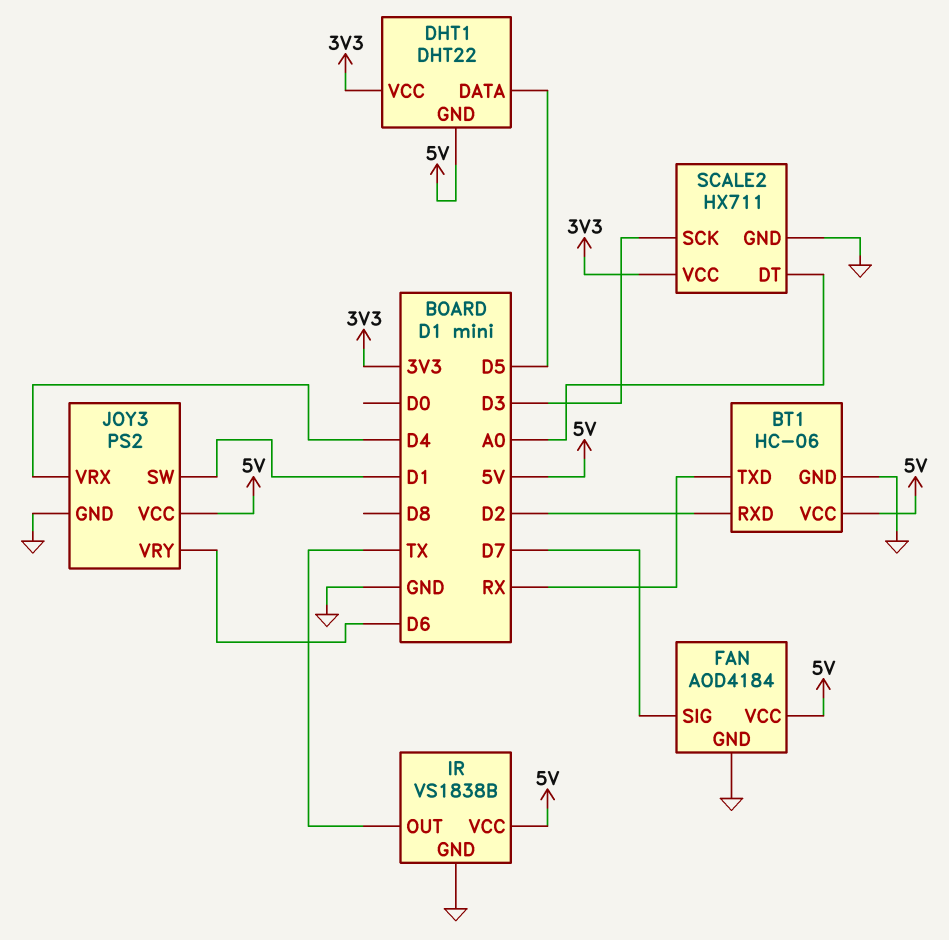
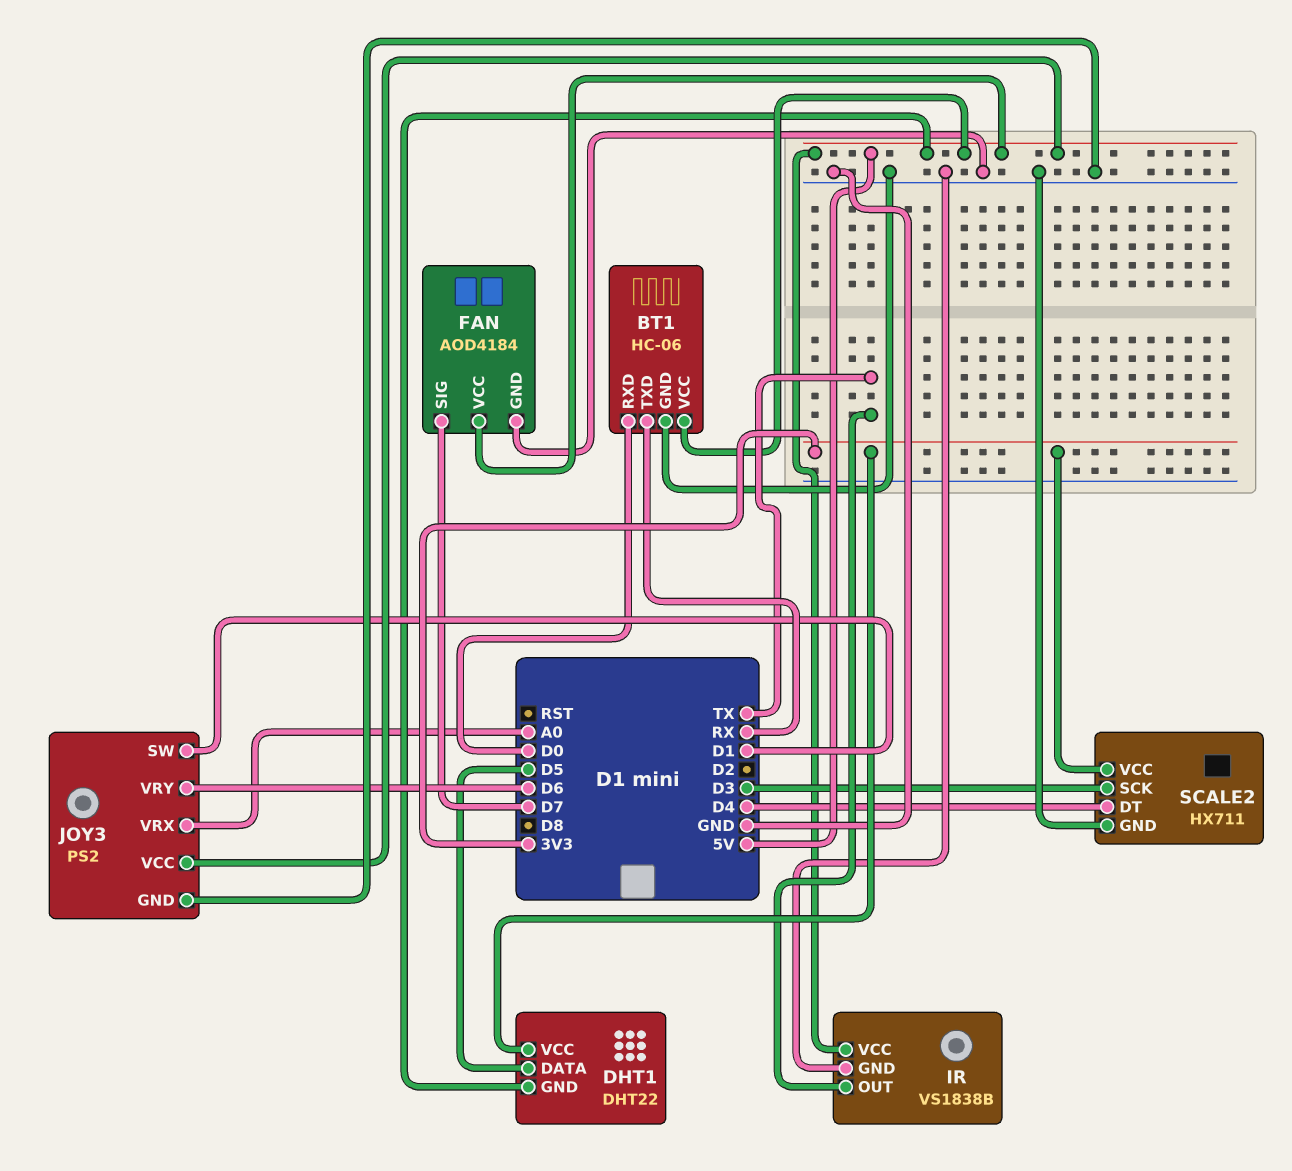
BT1 pin RXD: D2 -> D0
JOY3 pin VRX: D4 -> A0
SCALE2 pin DT: A0 -> D4

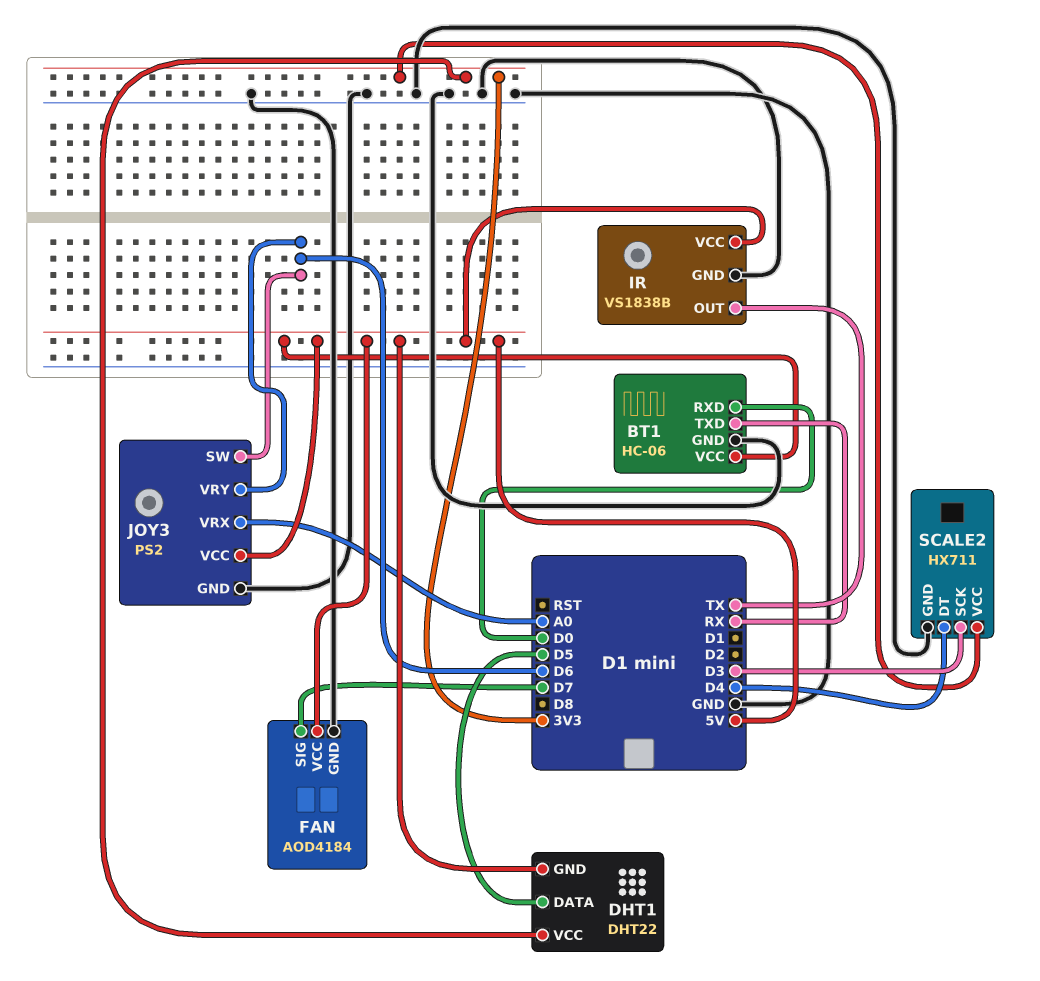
JOY3 pin SW: D1 -> D6

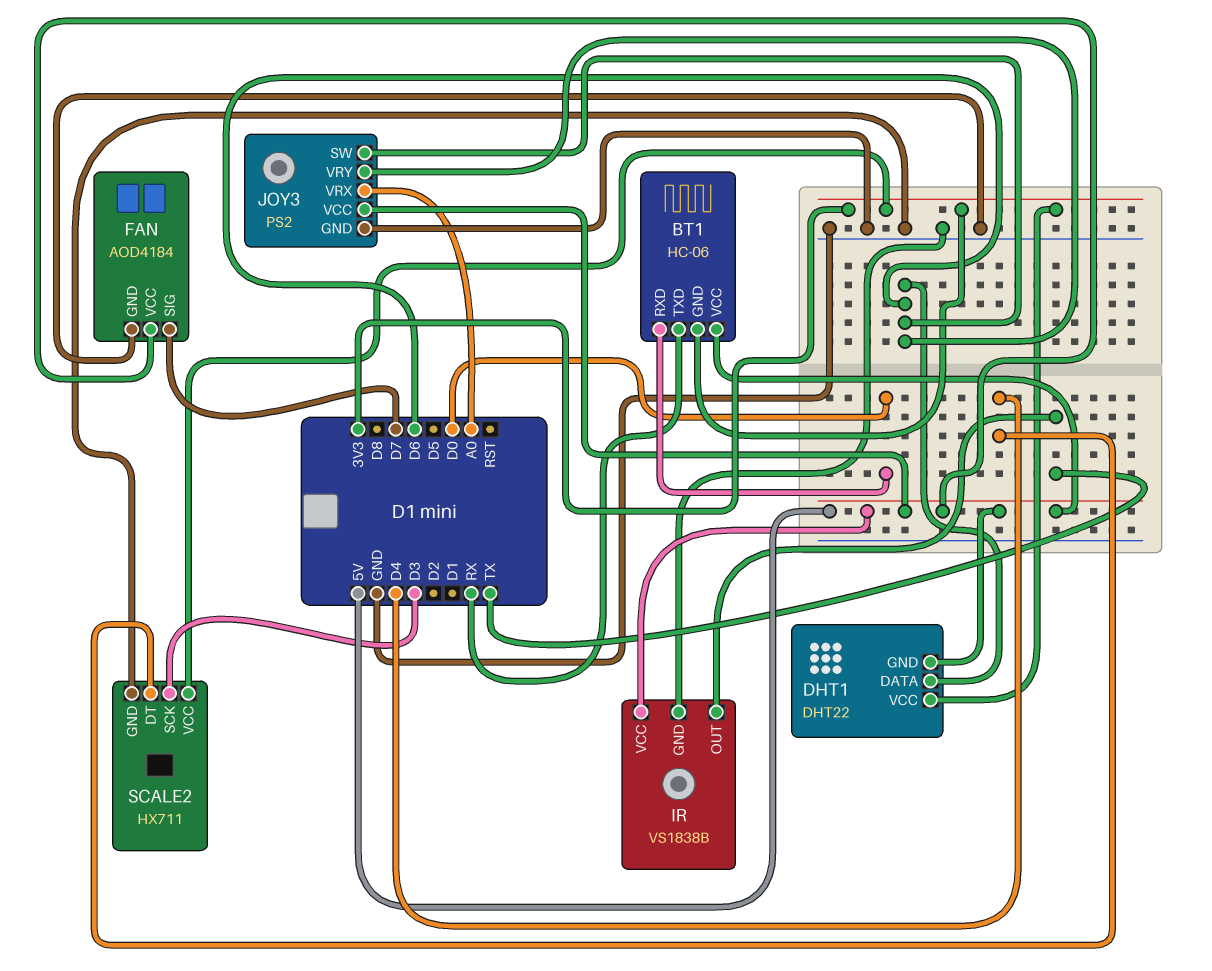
BT1 pin GND: GND -> 3V3
DHT1 pin DATA: D5 -> D6

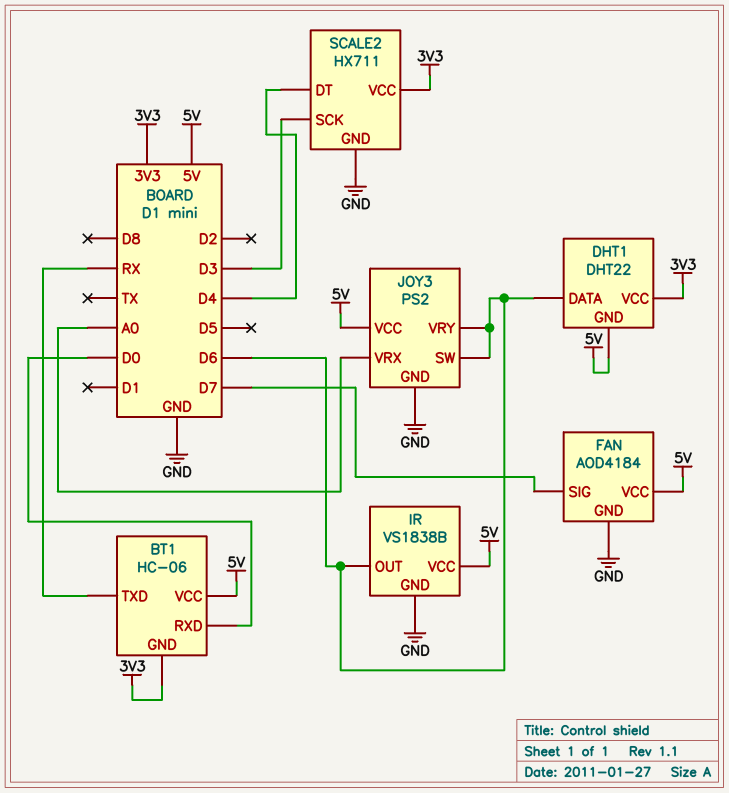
IR pin OUT: TX -> D6

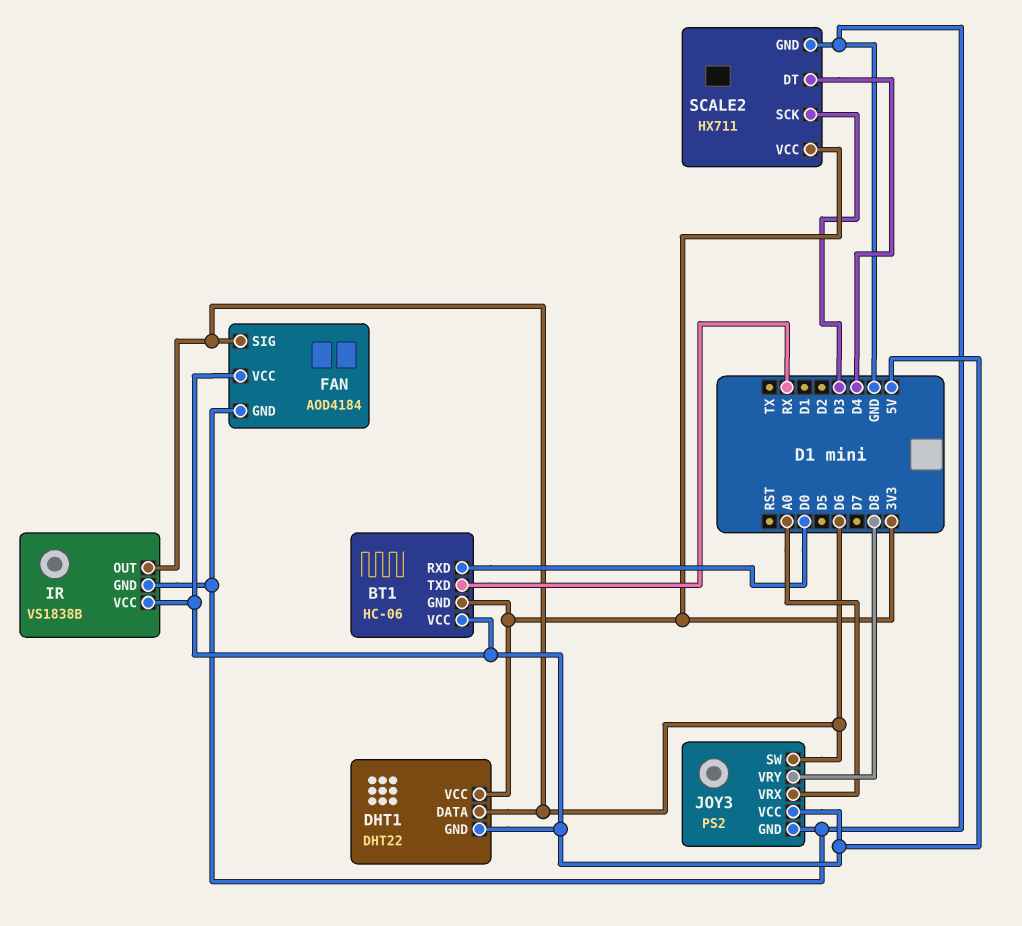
FAN pin SIG: D7 -> D6
JOY3 pin VRY: D6 -> D8

